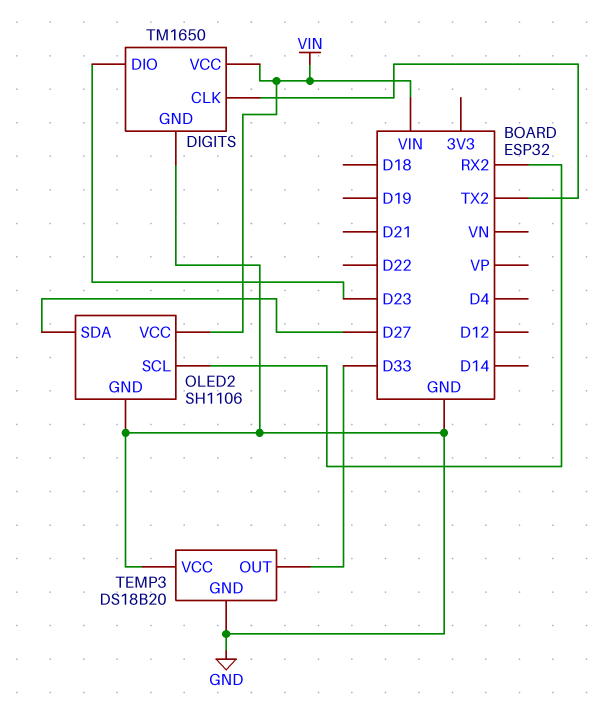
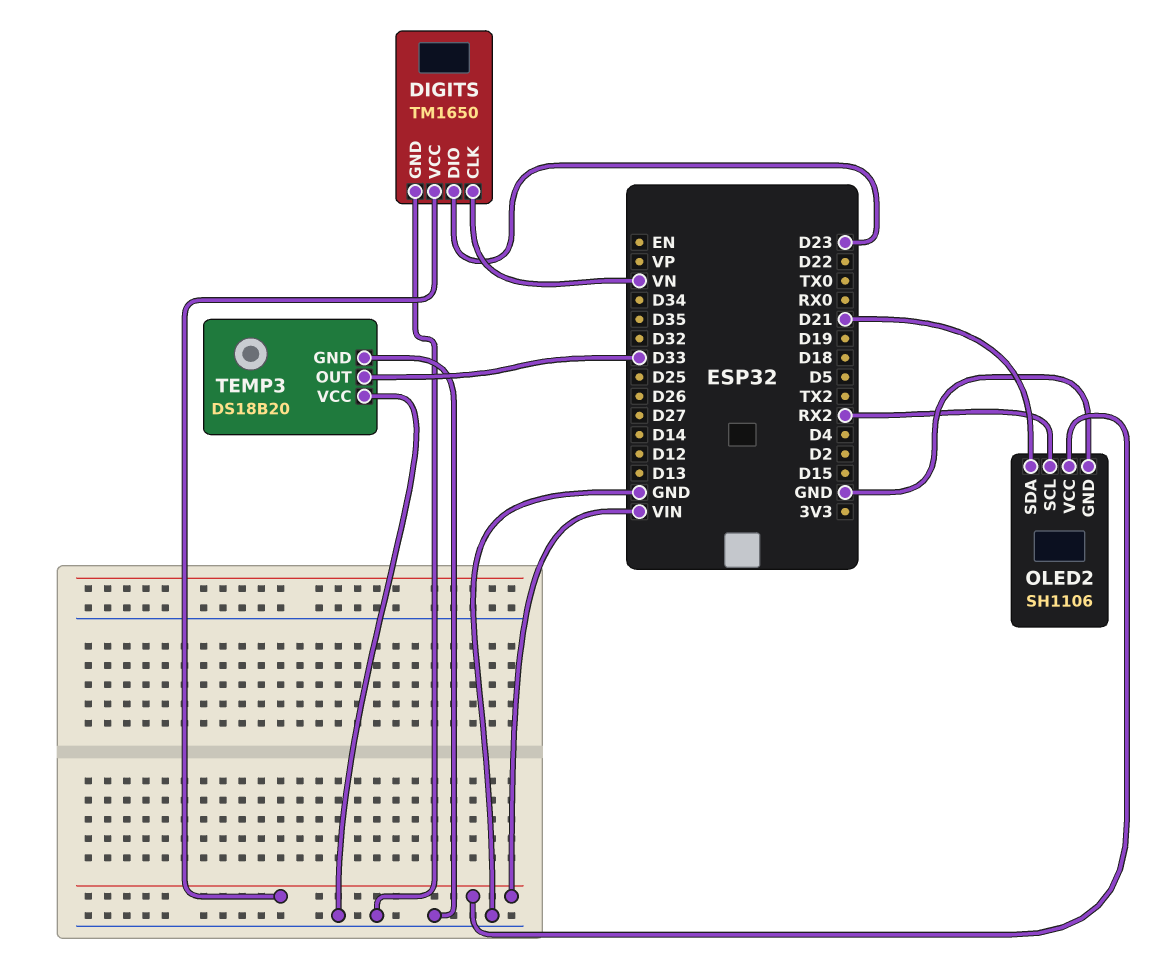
DIGITS pin CLK: TX2 -> VN
OLED2 pin SDA: D27 -> D21

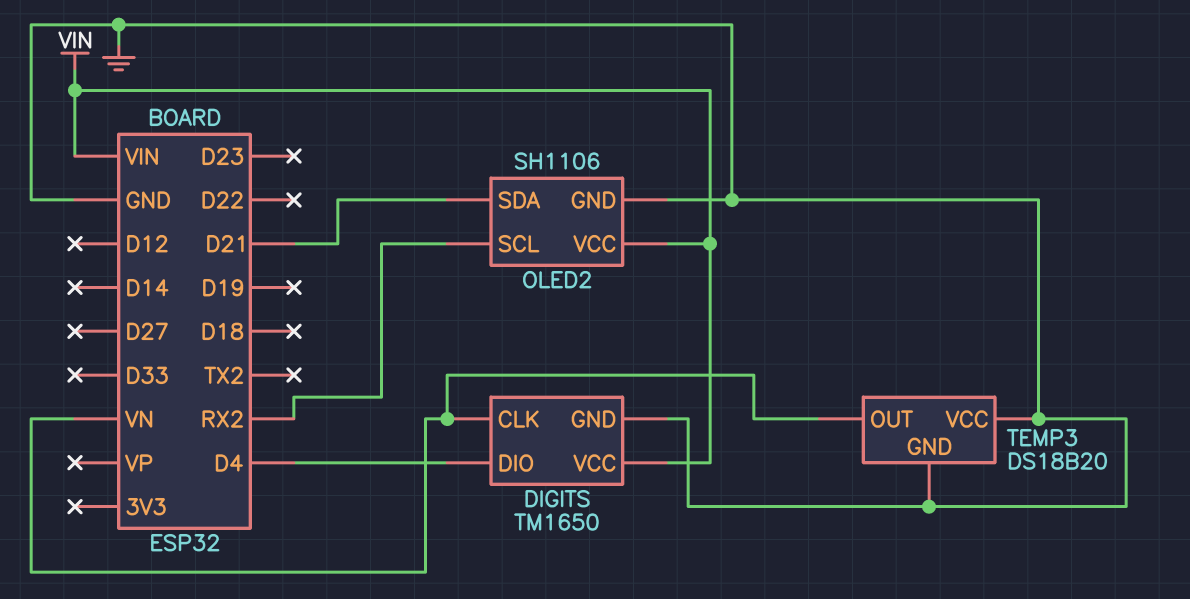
DIGITS pin DIO: D23 -> D4
TEMP3 pin OUT: D33 -> VN

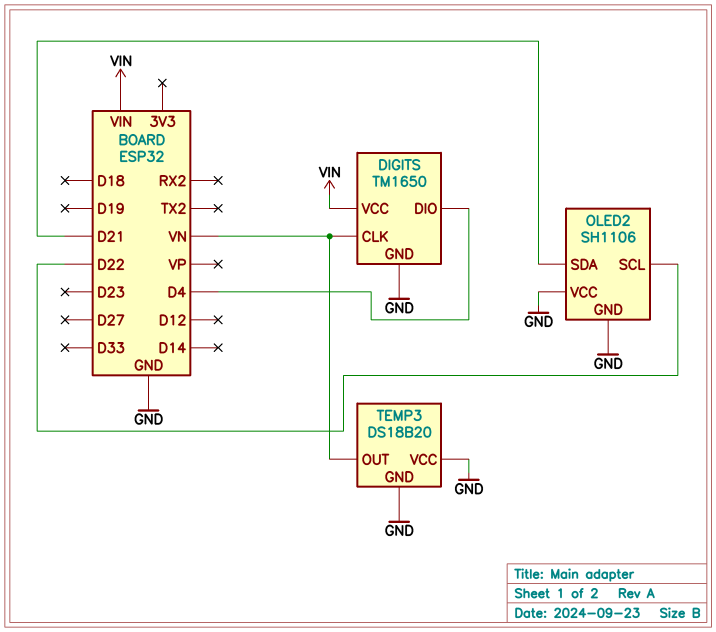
OLED2 pin SCL: RX2 -> D22
OLED2 pin VCC: VIN -> GND

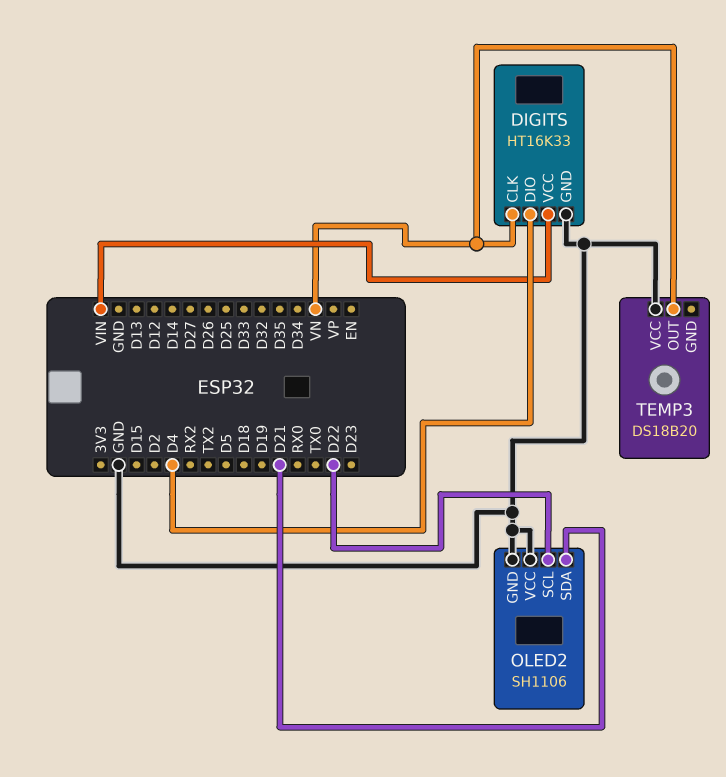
DIGITS: TM1650 -> HT16K33
TEMP3 pin GND: GND -> none

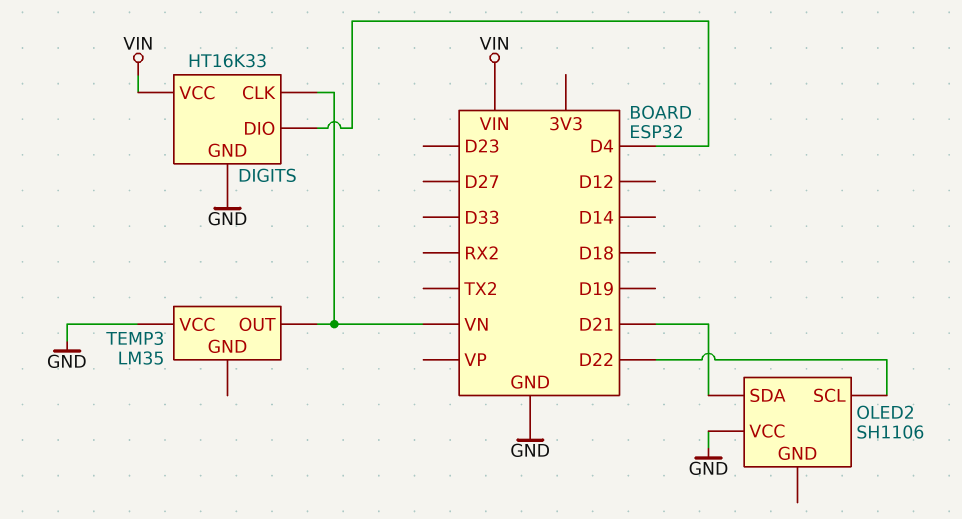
OLED2 pin GND: GND -> none
TEMP3: DS18B20 -> LM35

